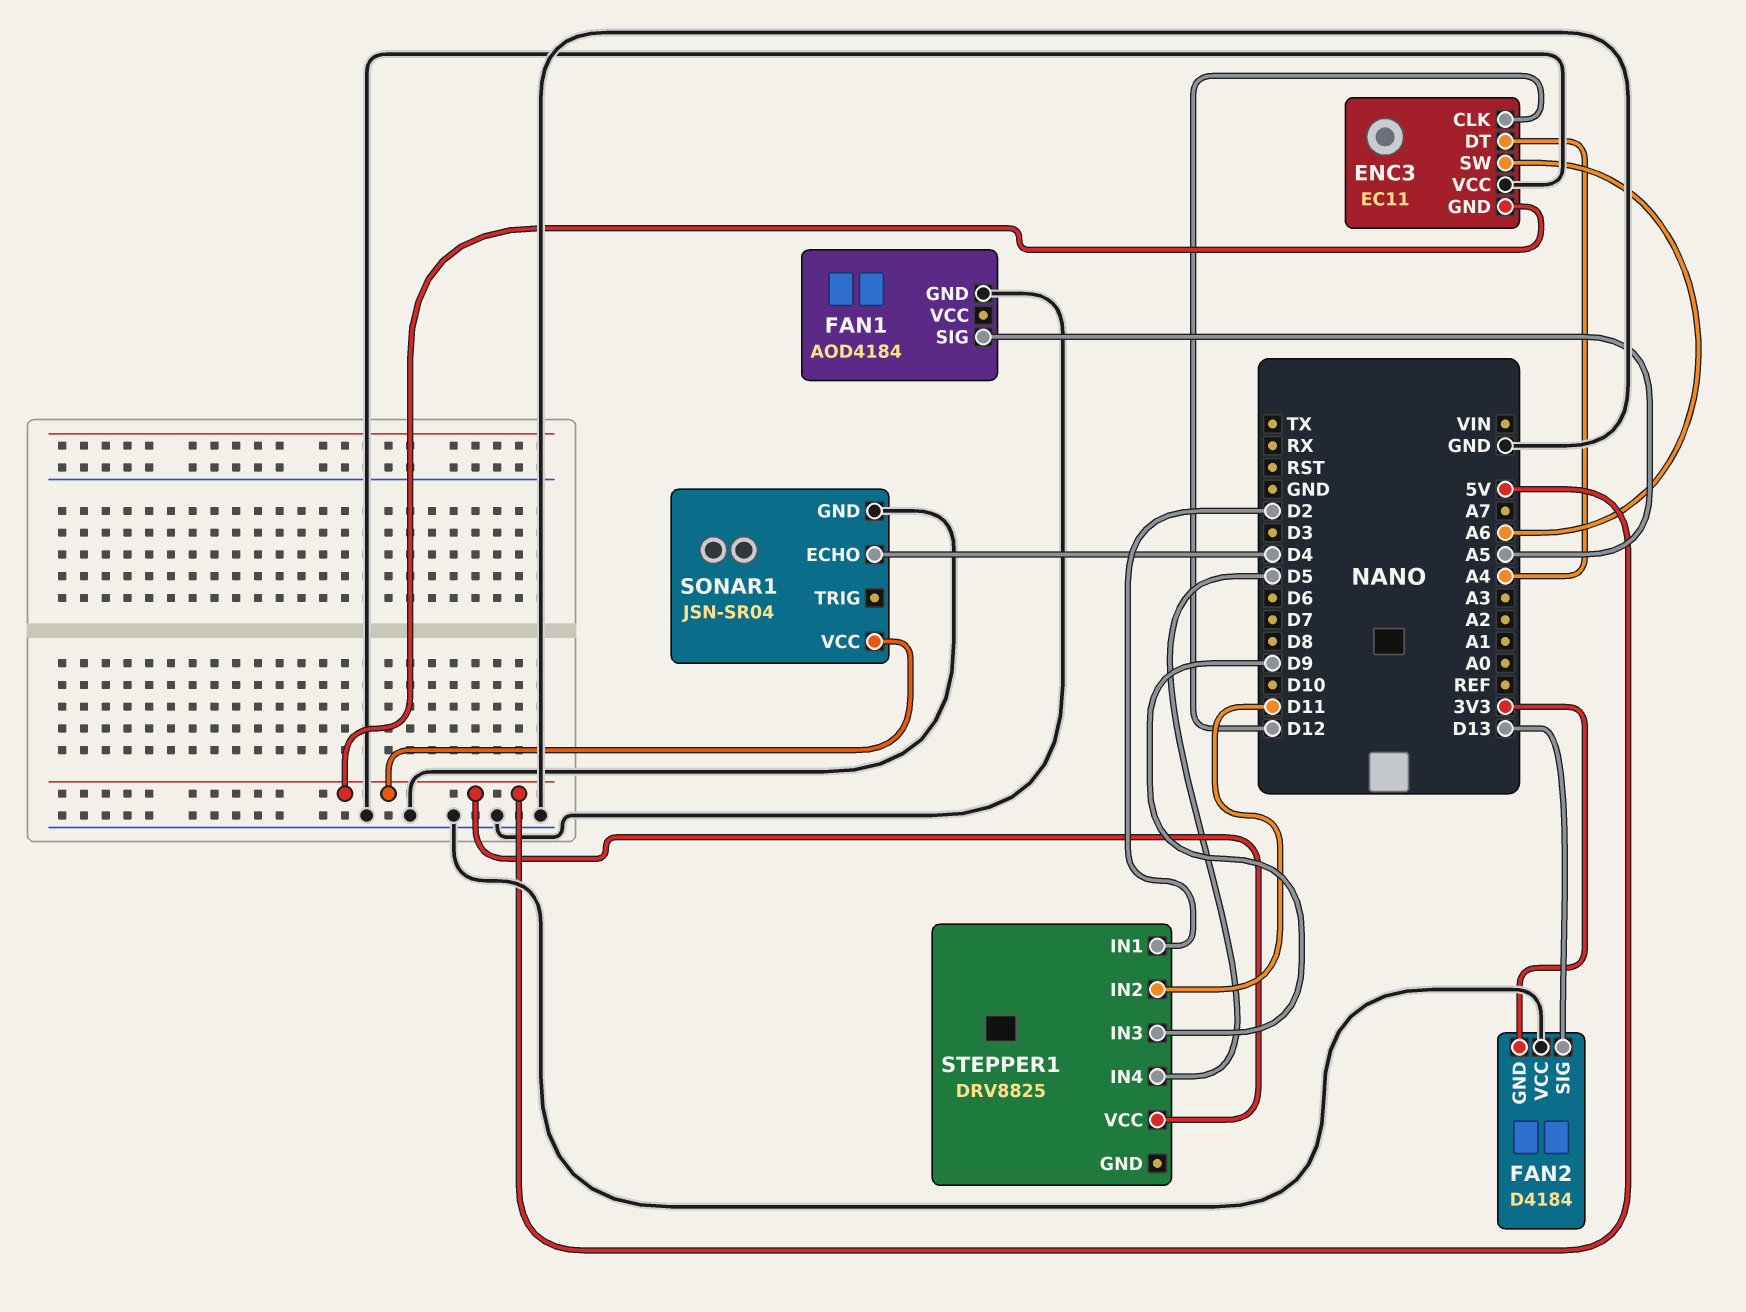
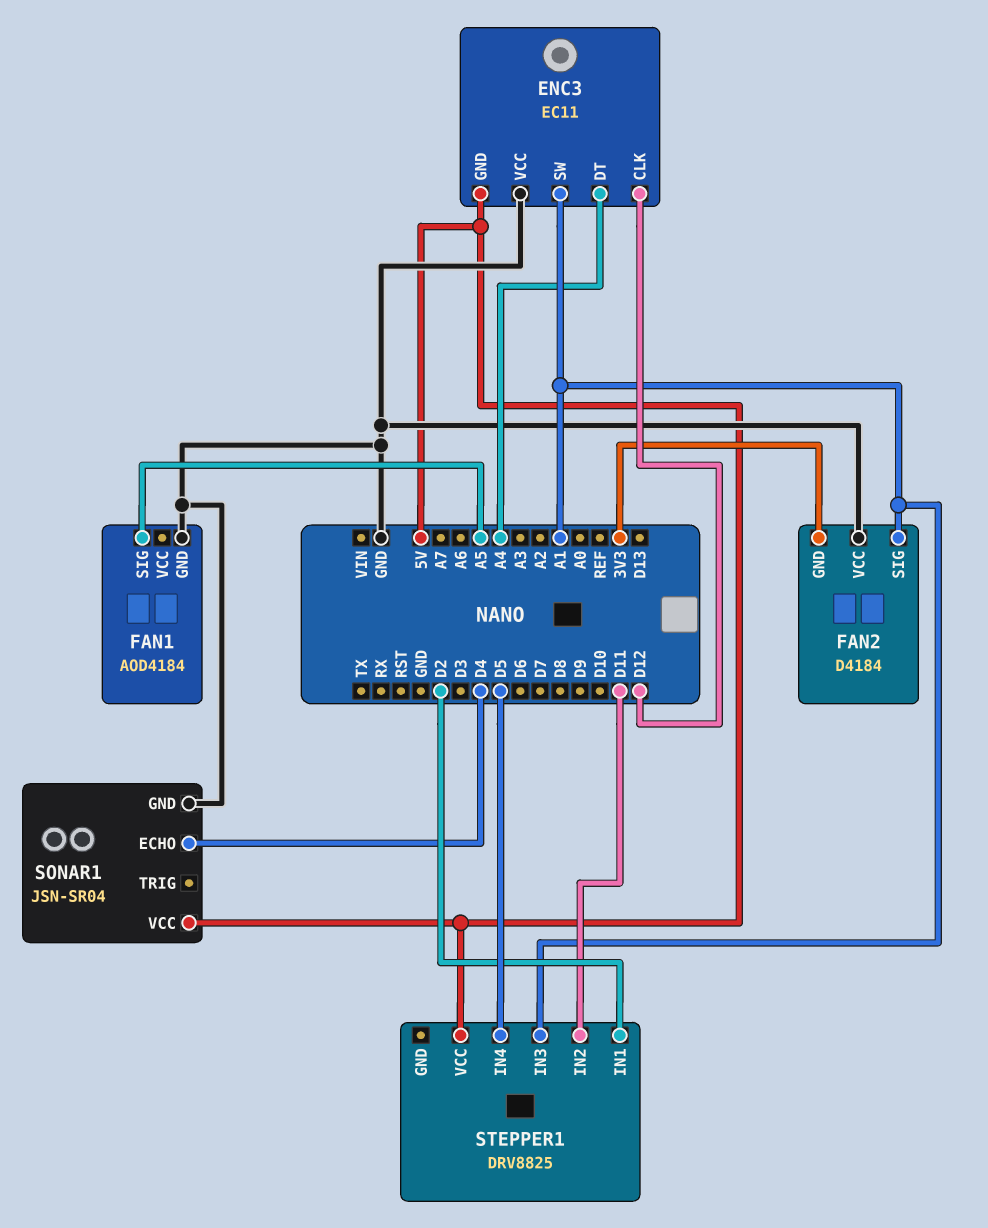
ENC3 pin SW: A6 -> A1
FAN2 pin SIG: D13 -> A1
STEPPER1 pin IN3: D9 -> A1

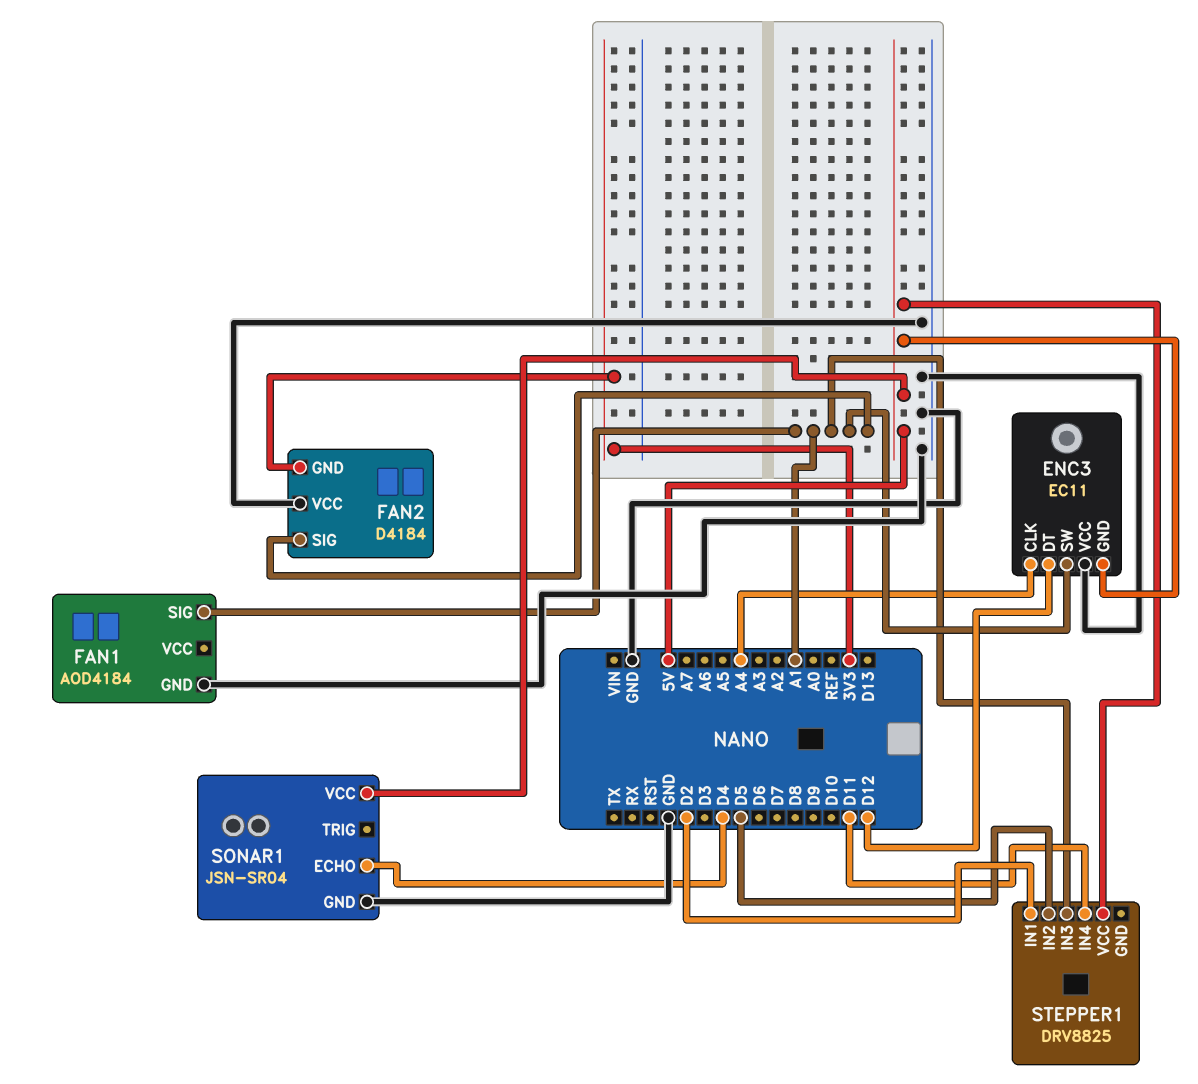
ENC3 pin CLK: D12 -> A4
ENC3 pin DT: A4 -> D12
FAN1 pin SIG: A5 -> A1
STEPPER1 pin IN2: D11 -> D5
STEPPER1 pin IN4: D5 -> D11

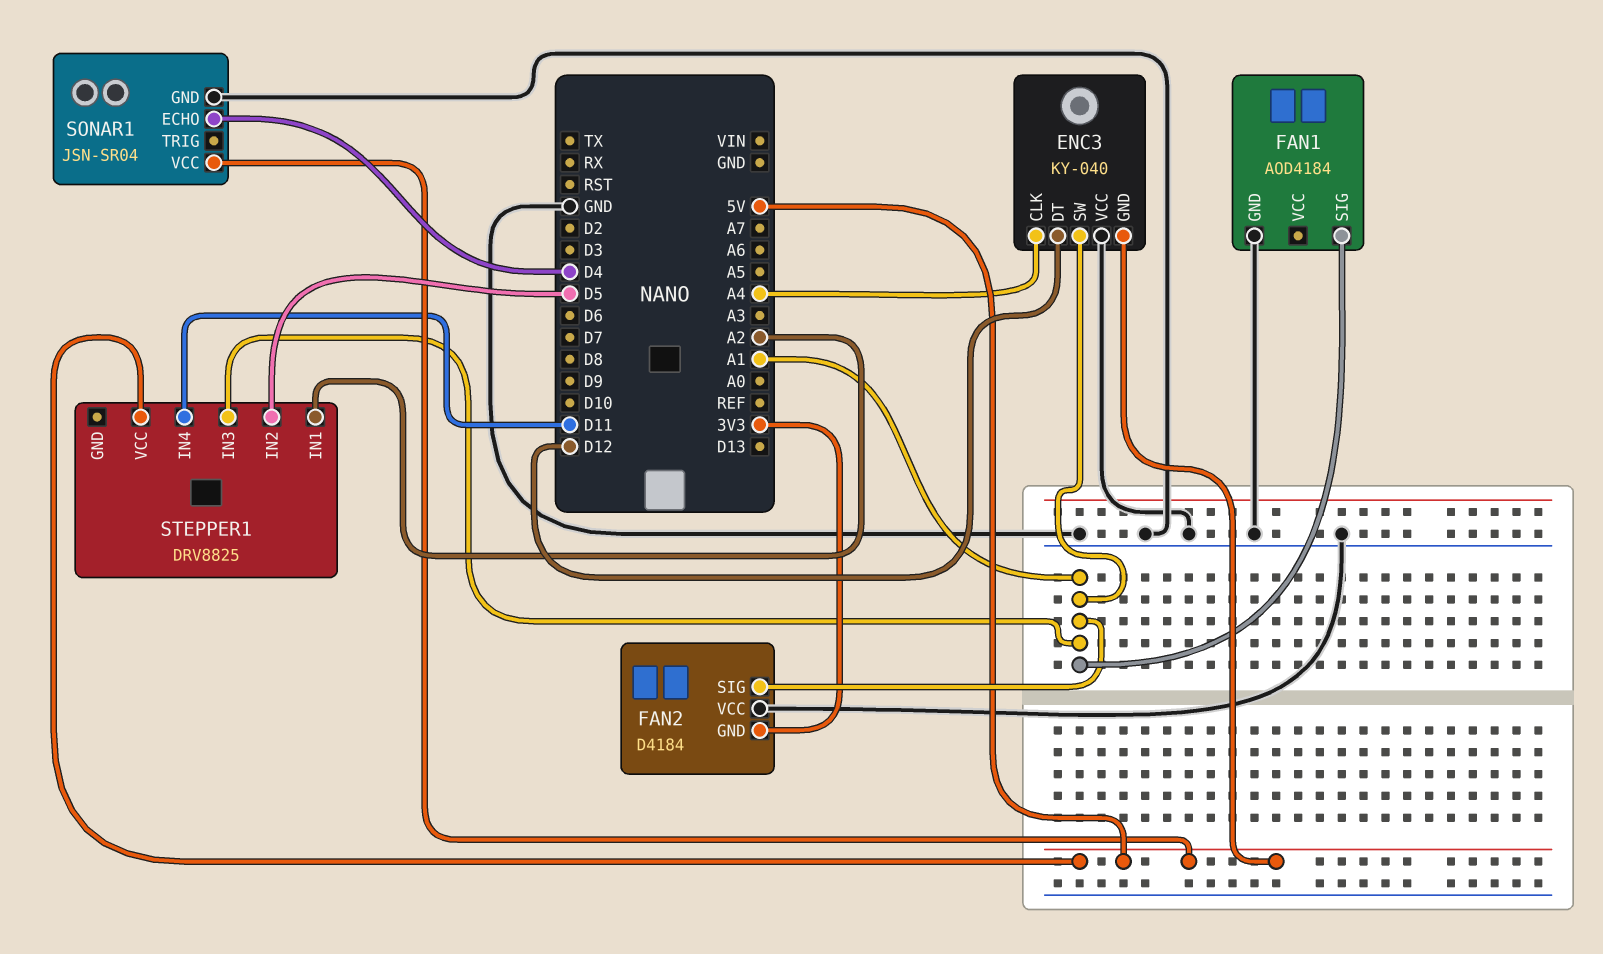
ENC3: EC11 -> KY-040
STEPPER1 pin IN1: D2 -> A2

